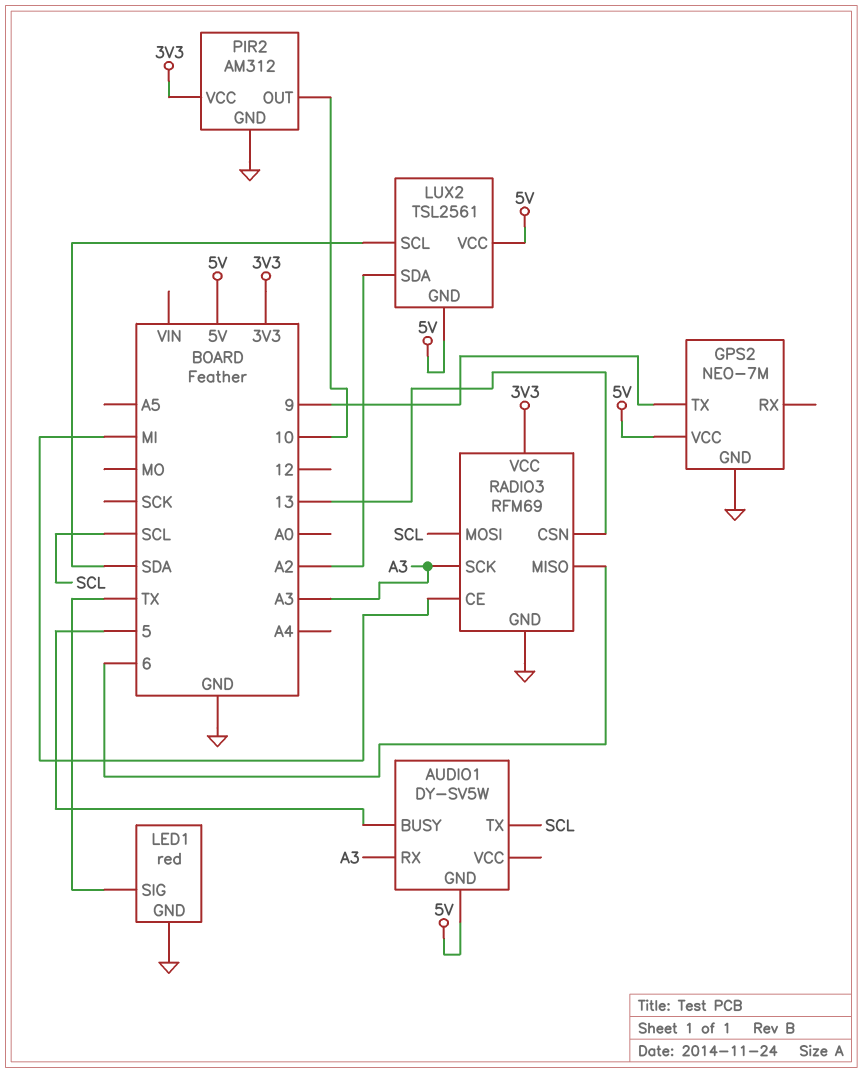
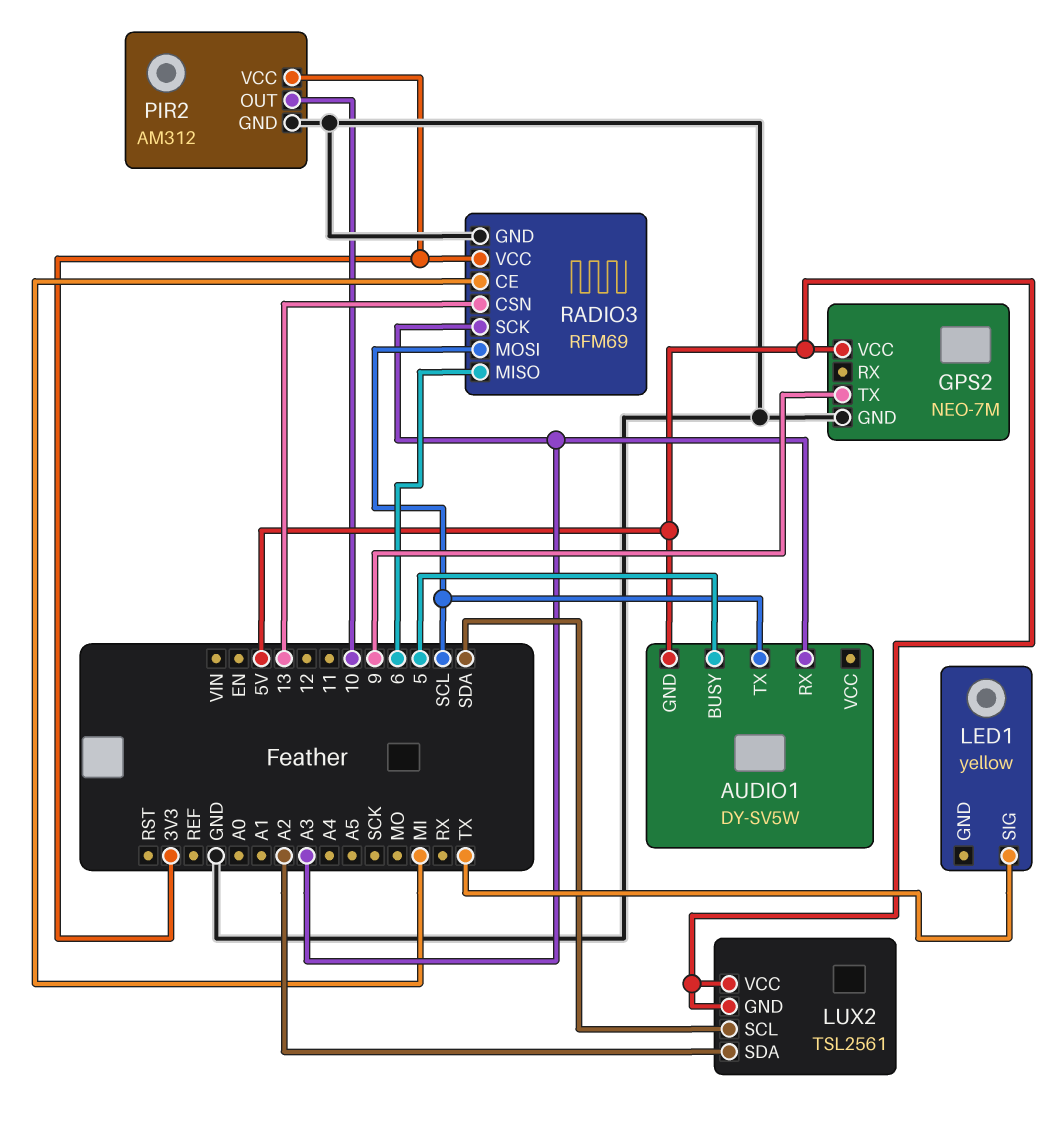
LED1: red -> yellow
LED1 pin GND: GND -> none

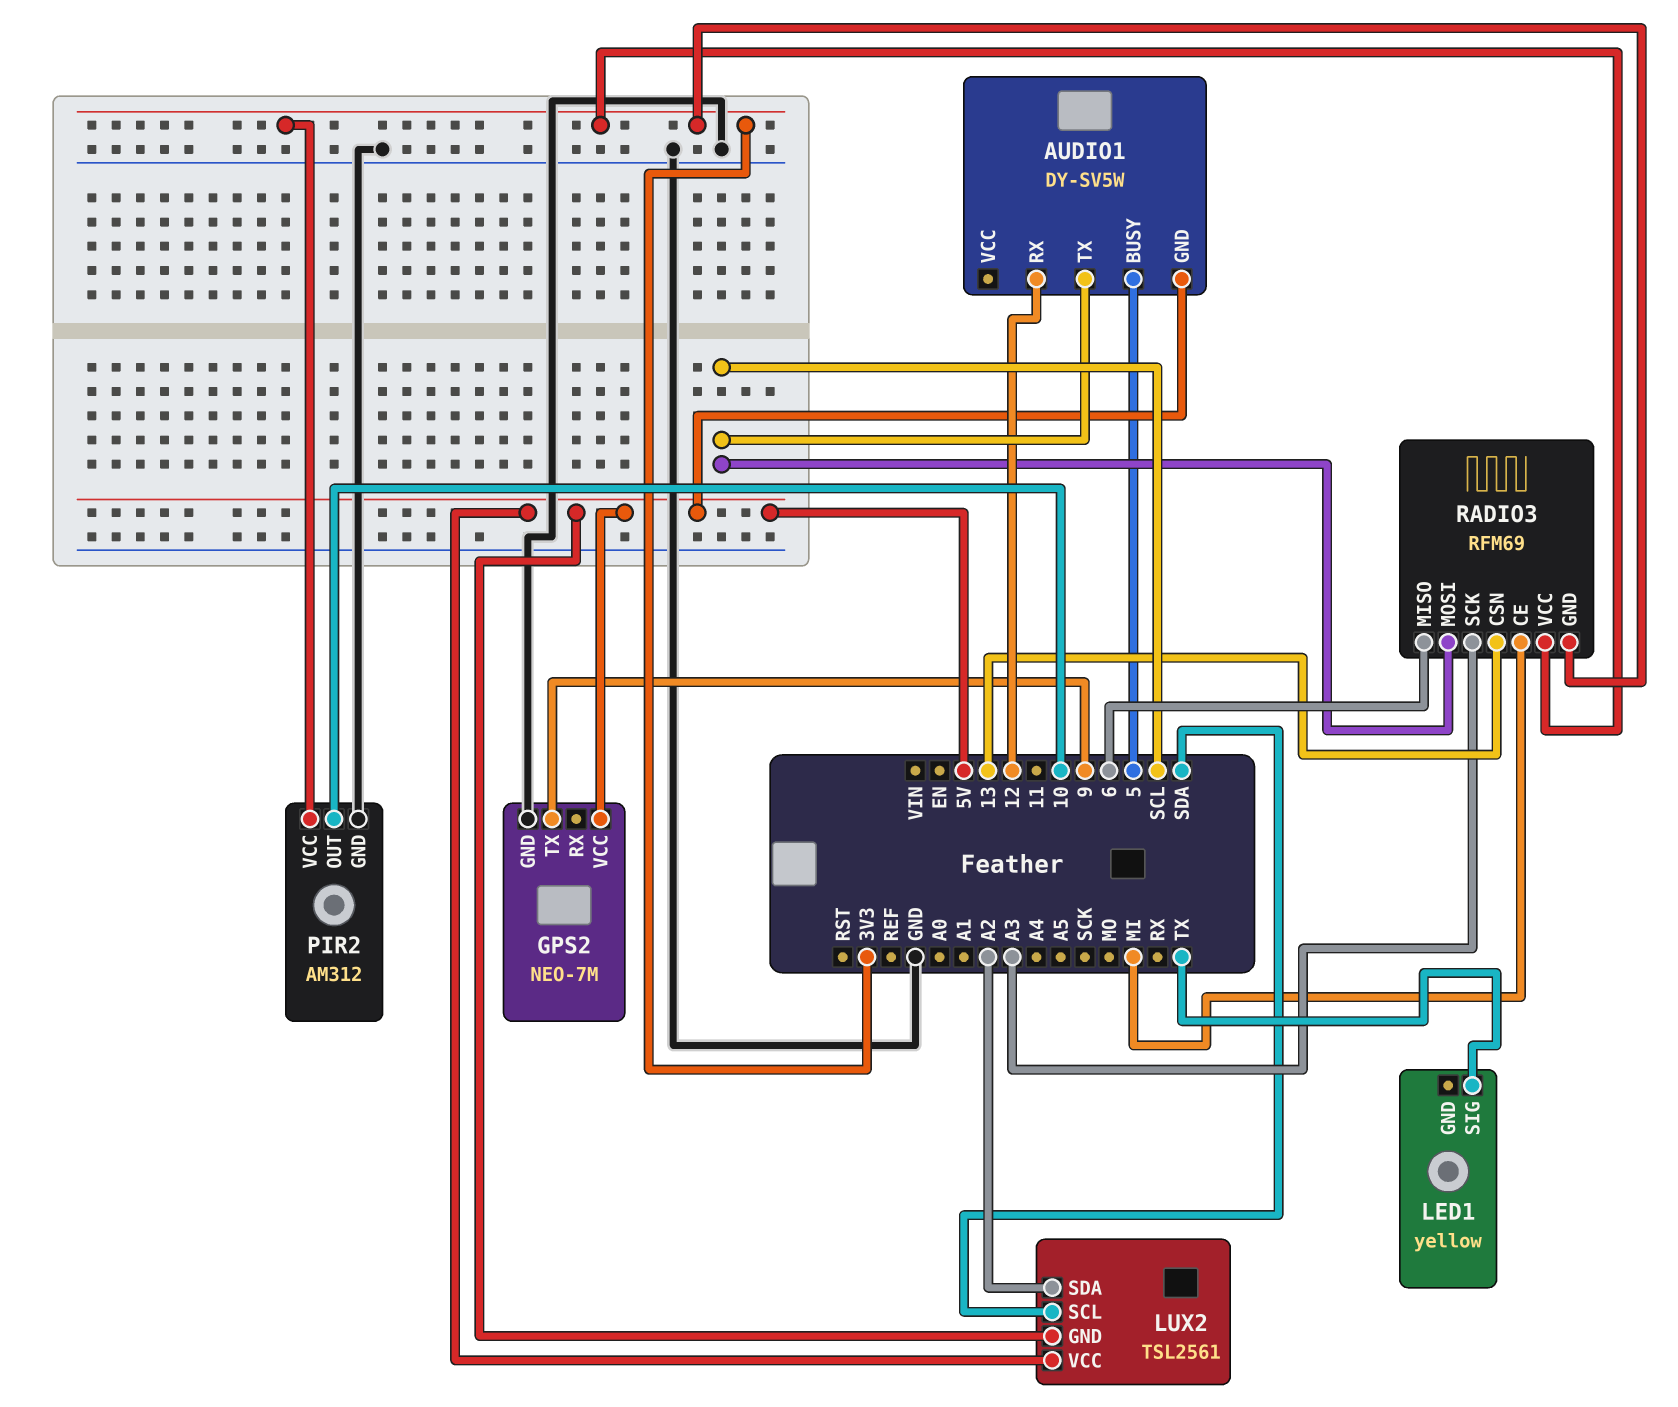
AUDIO1 pin RX: A3 -> 12
RADIO3 pin GND: GND -> 3V3

